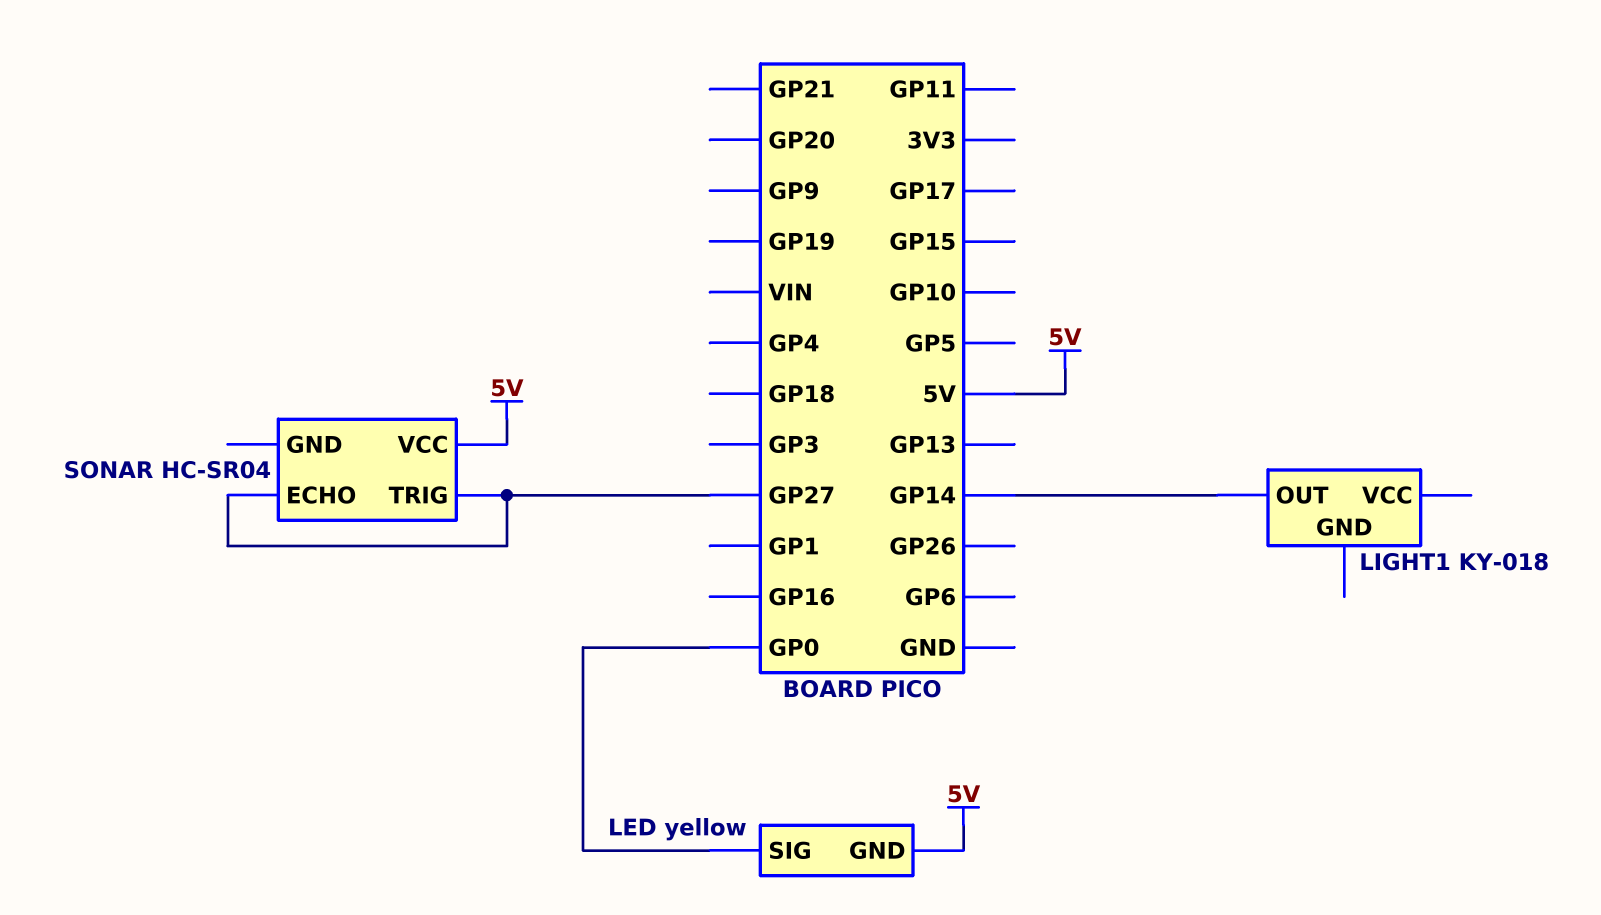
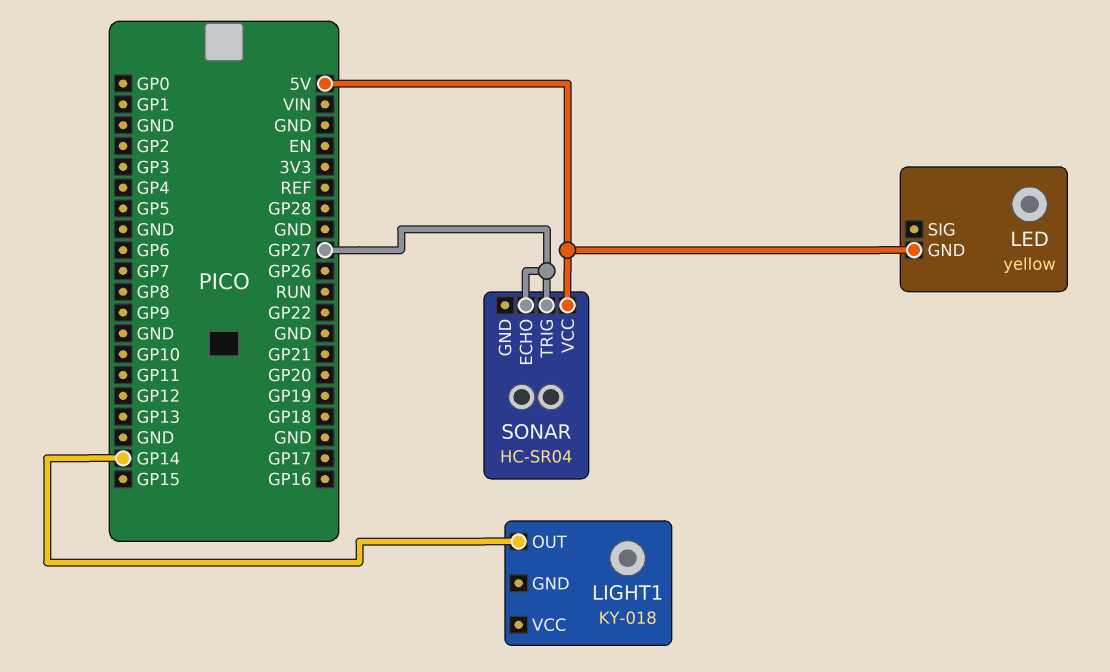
LED pin SIG: GP0 -> none

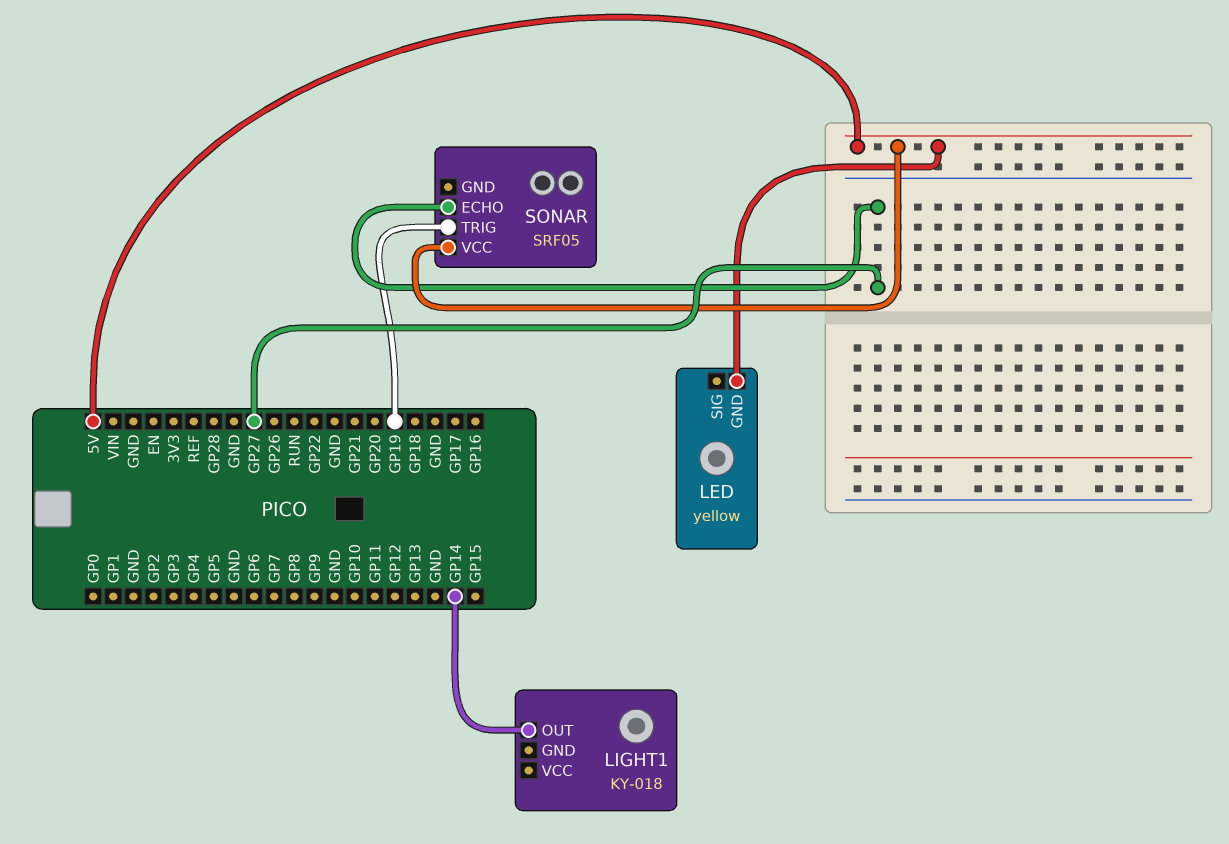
SONAR: HC-SR04 -> SRF05
SONAR pin TRIG: GP27 -> GP19

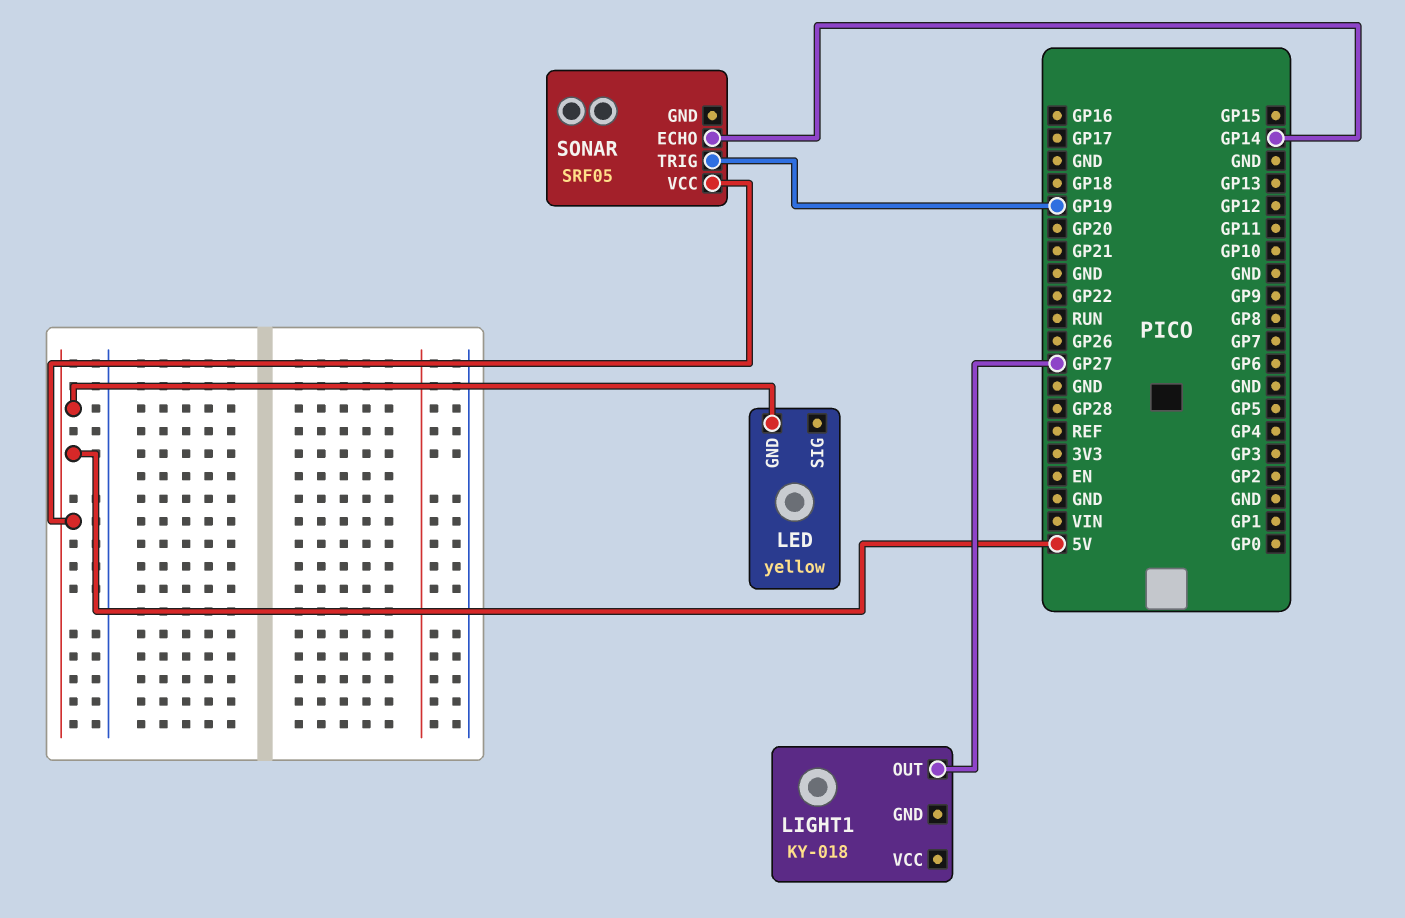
LIGHT1 pin OUT: GP14 -> GP27
SONAR pin ECHO: GP27 -> GP14

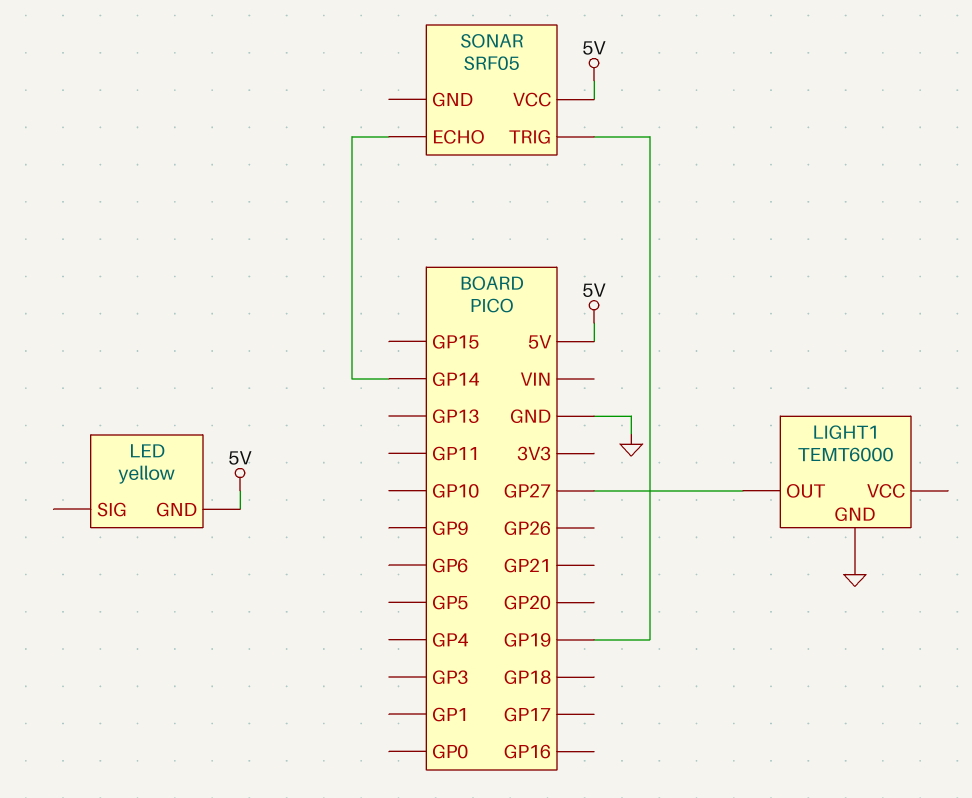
LIGHT1: KY-018 -> TEMT6000
LIGHT1 pin GND: none -> GND

